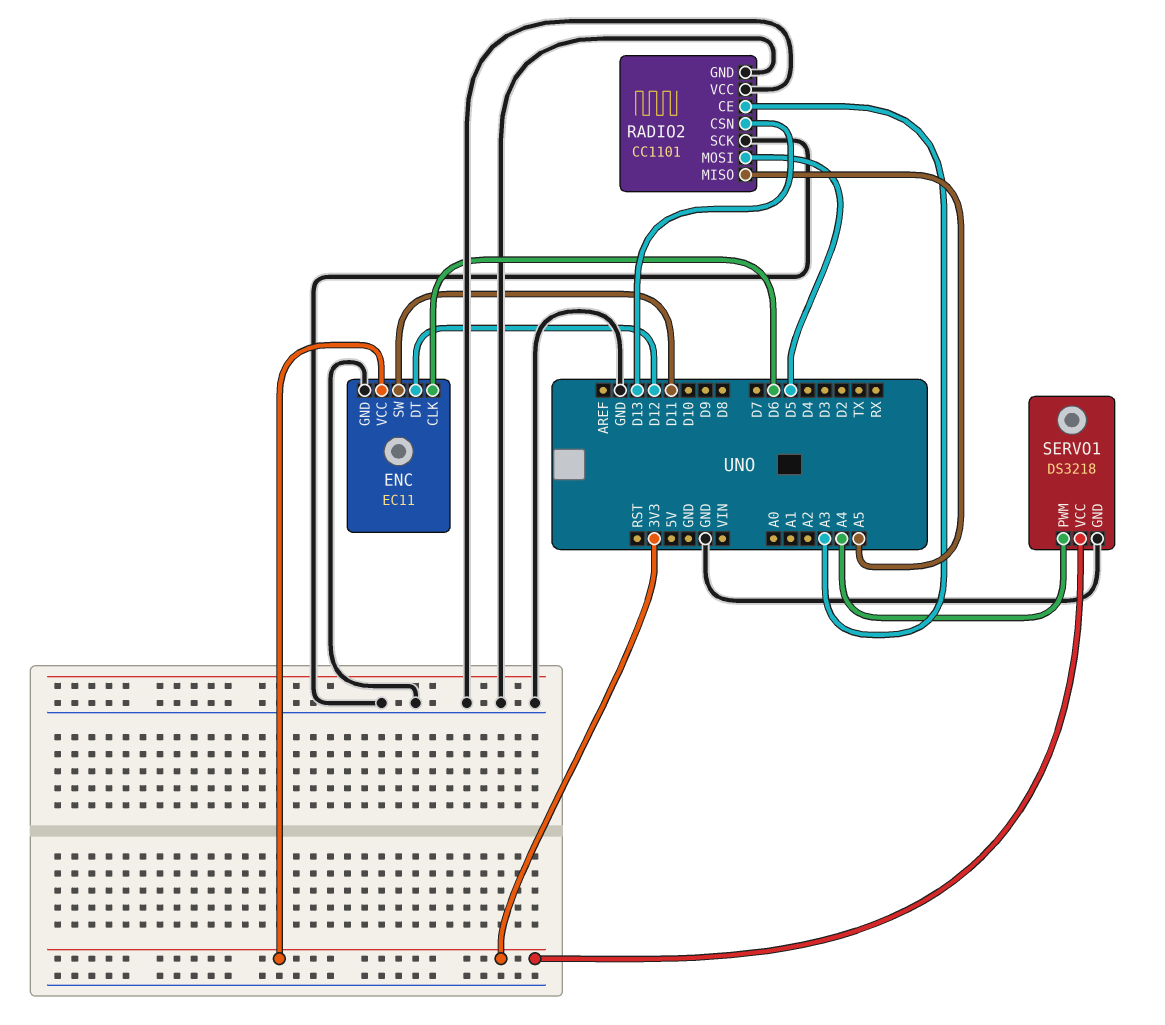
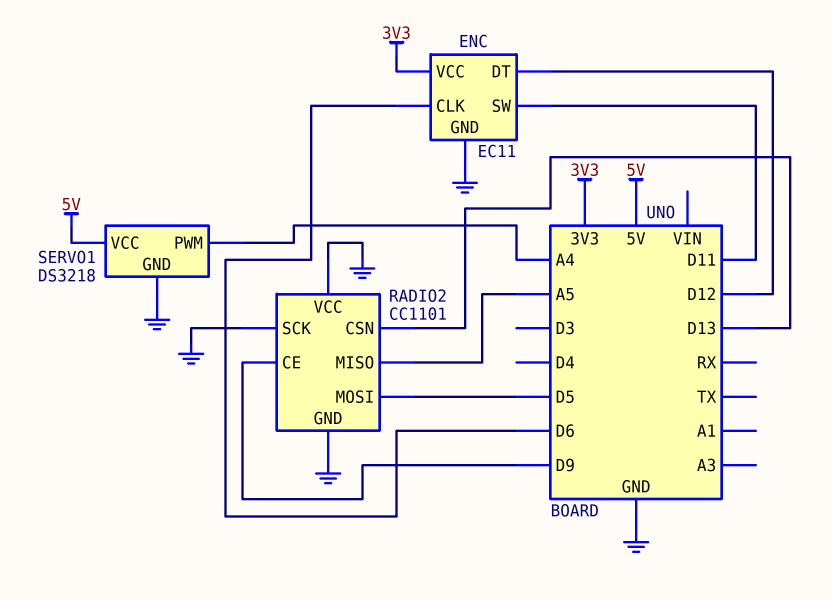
RADIO2 pin CE: A3 -> D9
SERVO1 pin VCC: 3V3 -> 5V

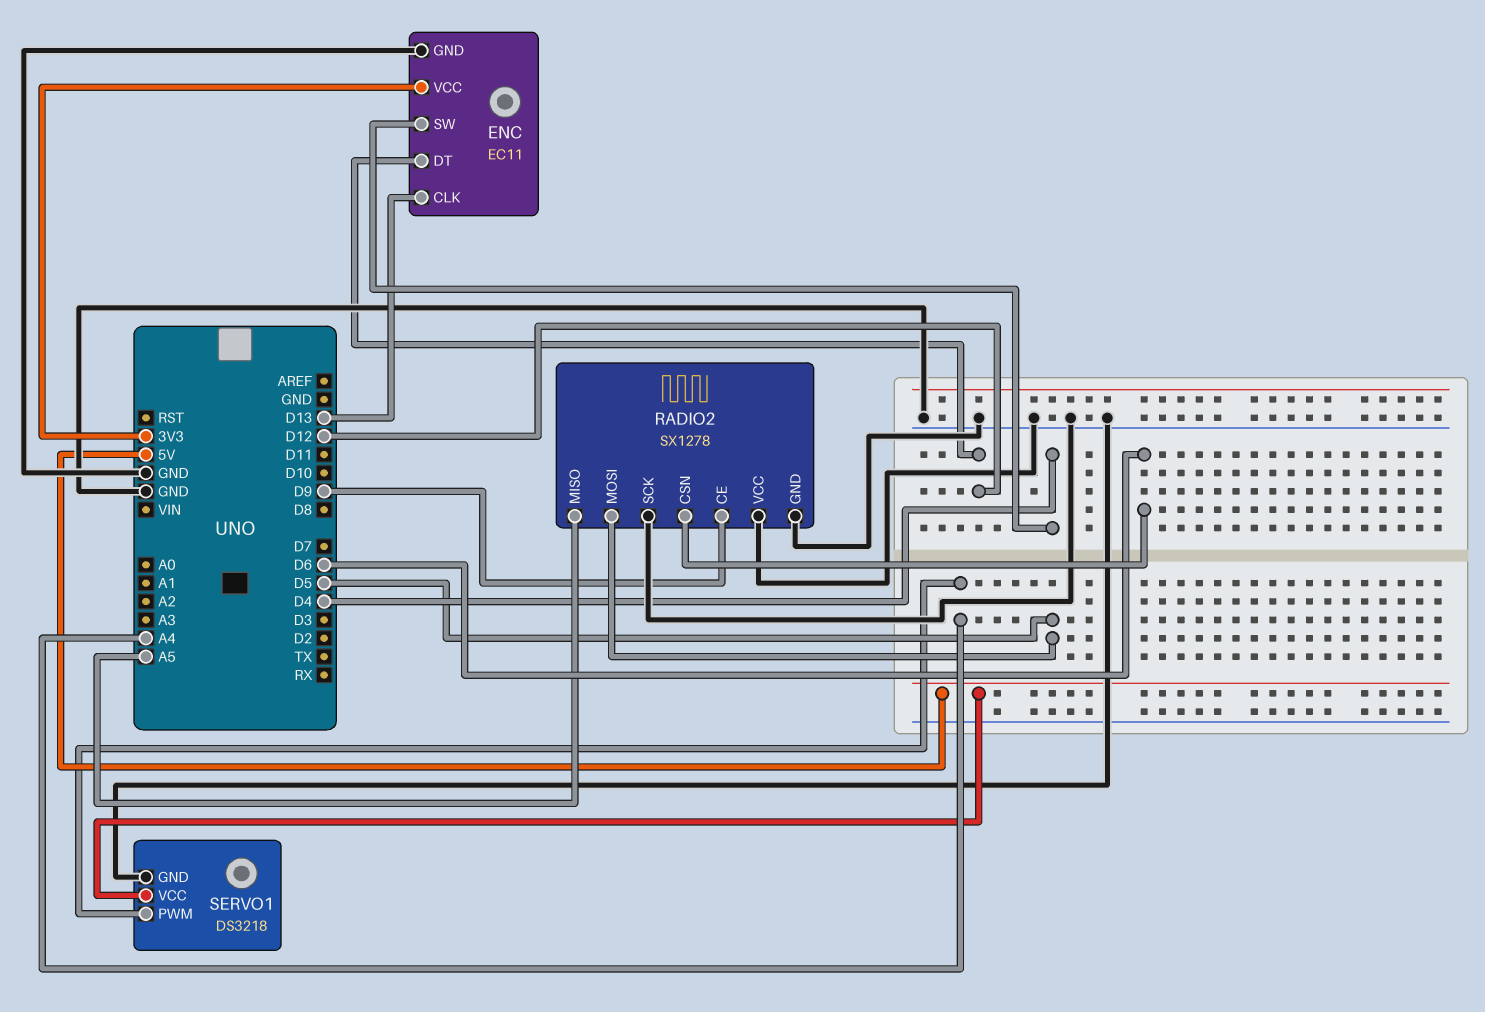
ENC pin CLK: D6 -> D13
ENC pin SW: D11 -> D4
RADIO2: CC1101 -> SX1278
RADIO2 pin CSN: D13 -> D6

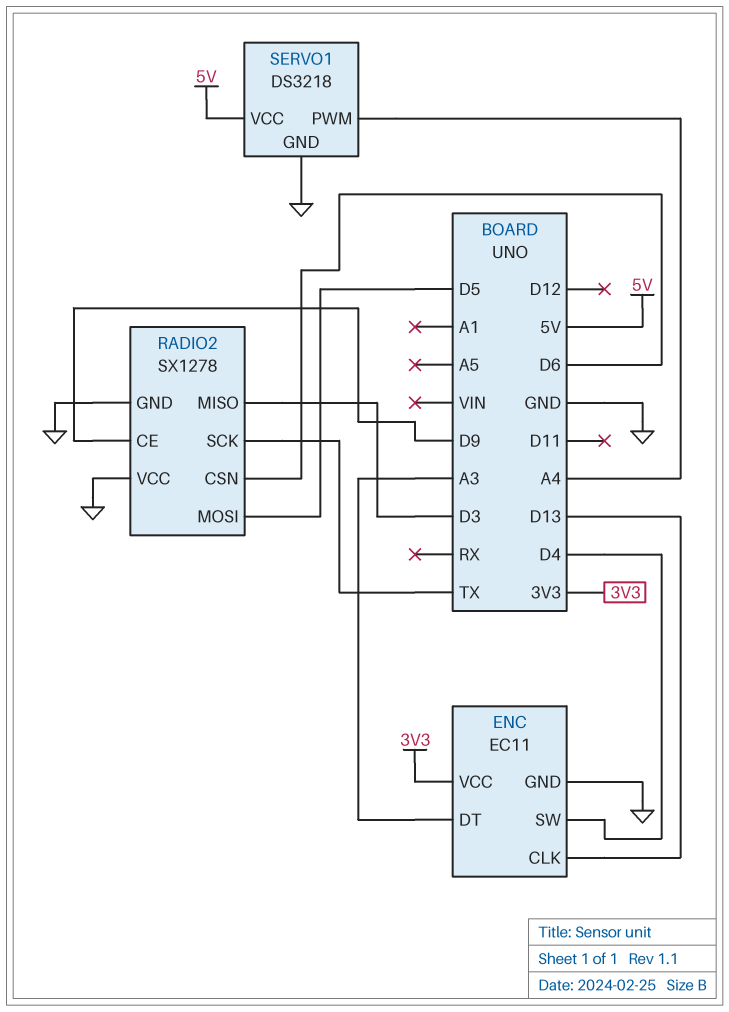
ENC pin DT: D12 -> A3
RADIO2 pin MISO: A5 -> D3
RADIO2 pin SCK: GND -> TX

